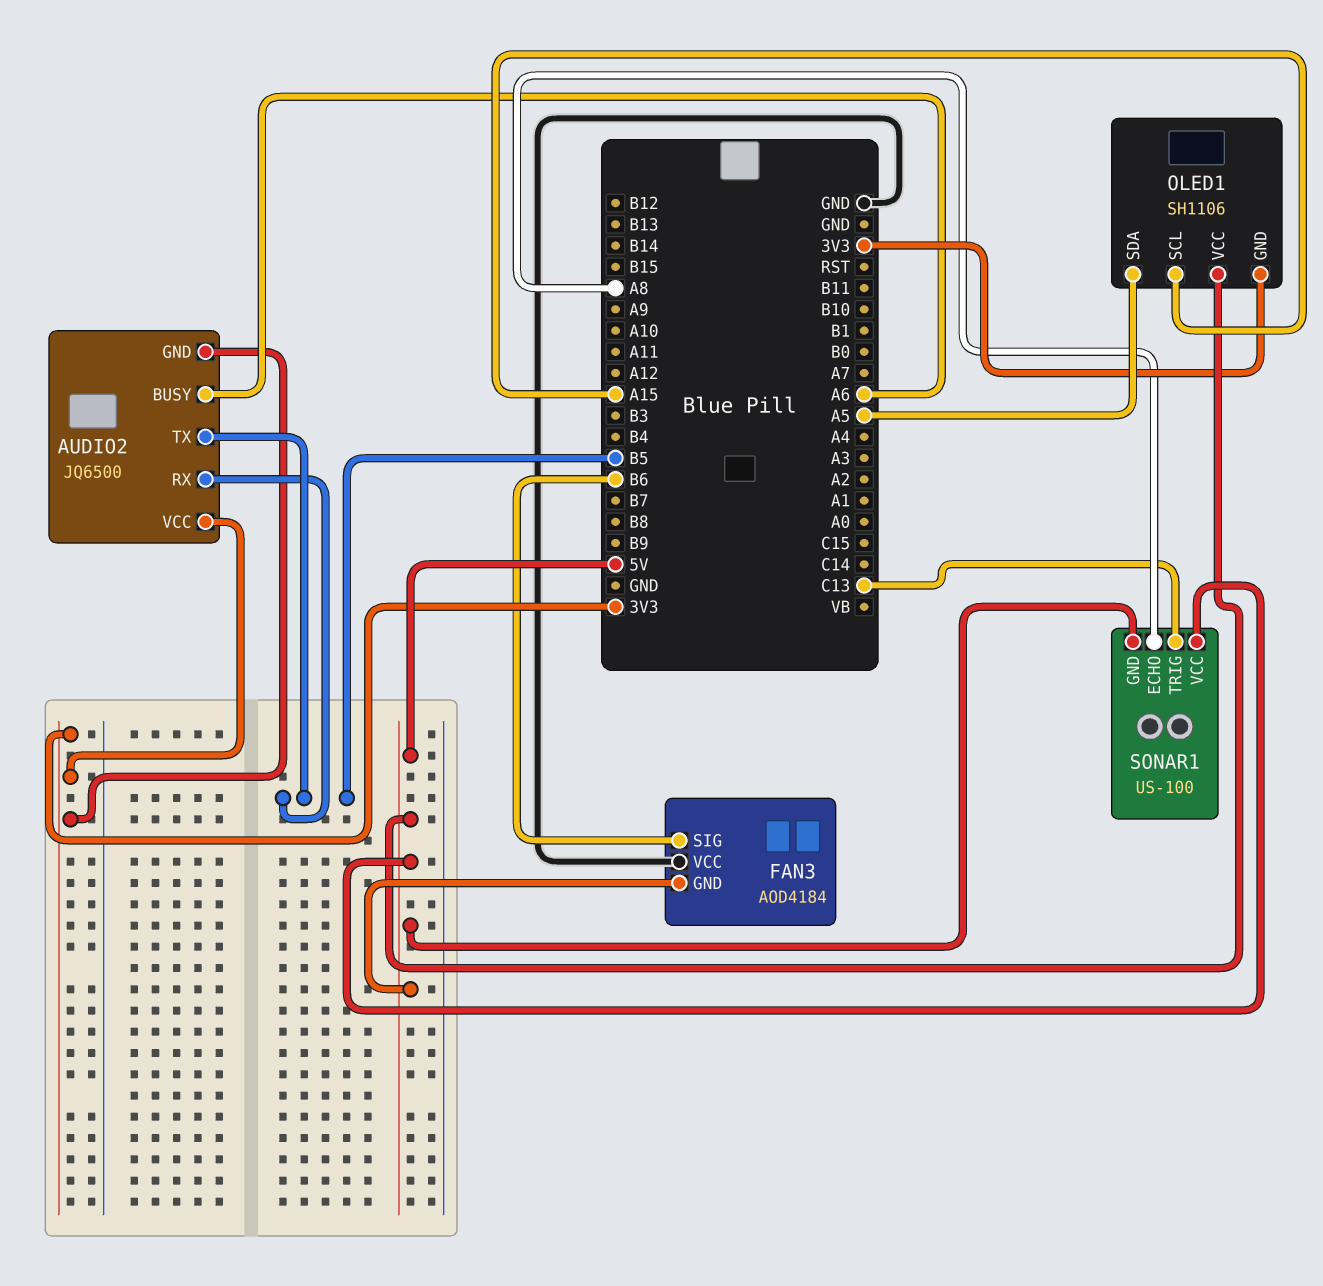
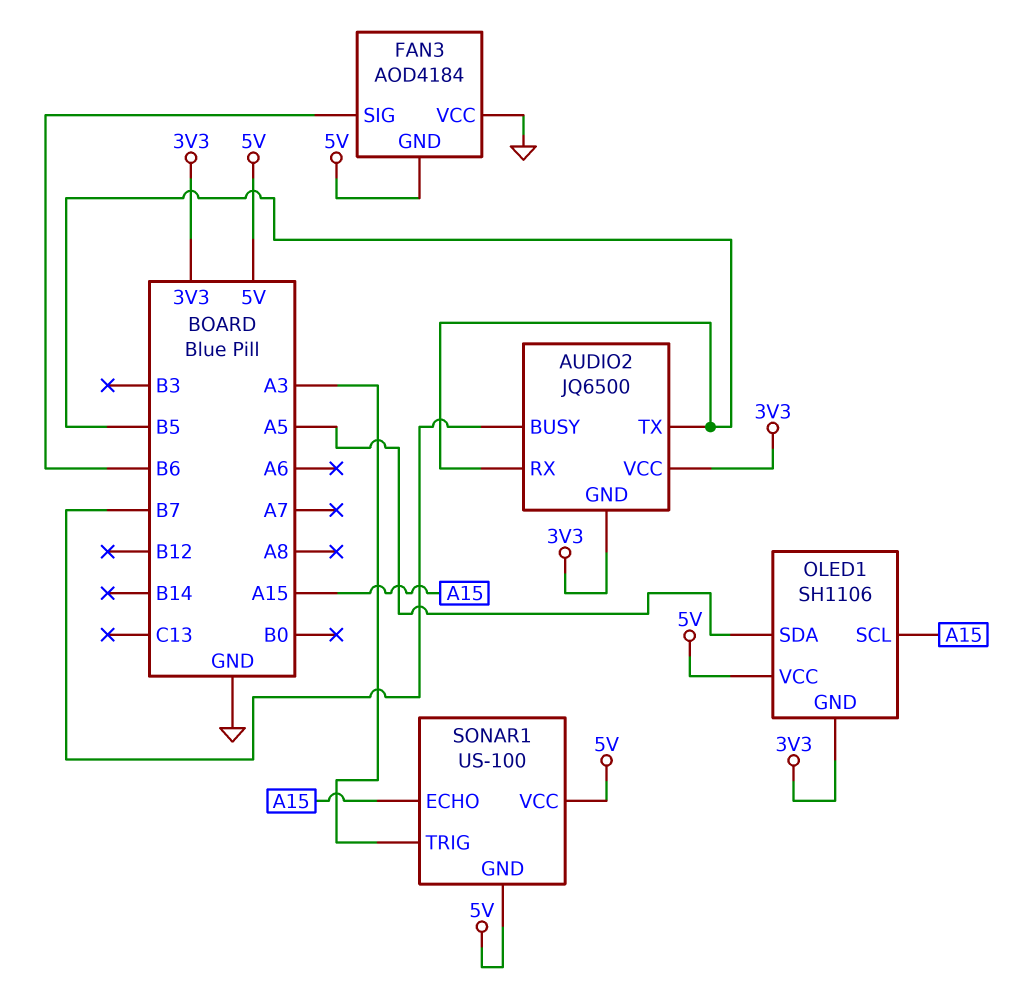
AUDIO2 pin BUSY: A6 -> B7
SONAR1 pin ECHO: A8 -> A15
SONAR1 pin TRIG: C13 -> A3

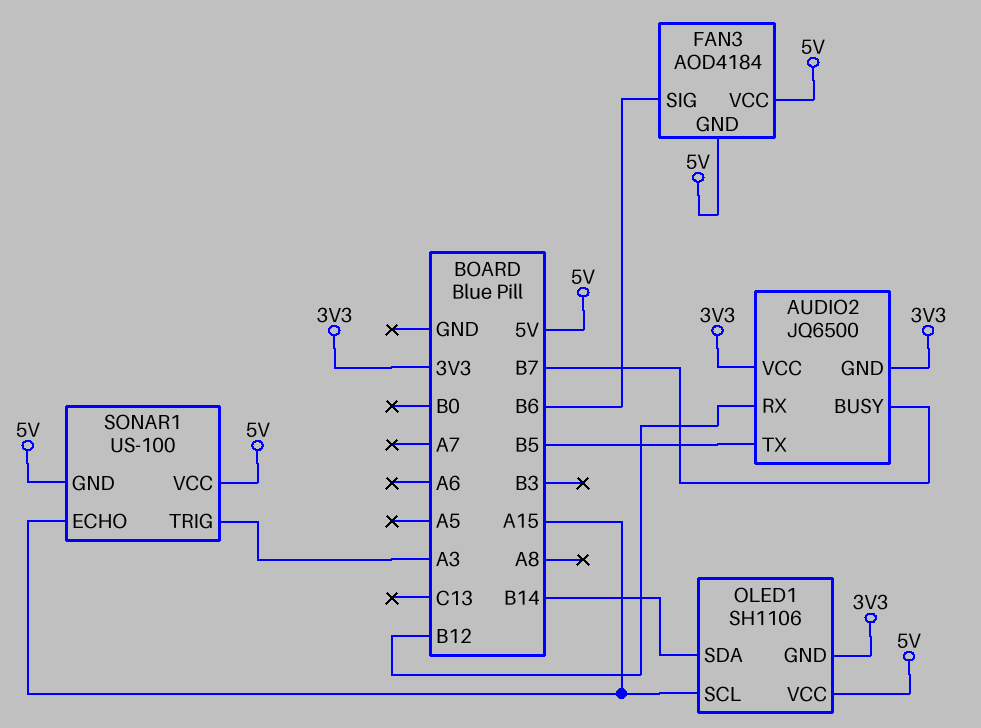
AUDIO2 pin RX: B5 -> B12
FAN3 pin VCC: GND -> 5V
OLED1 pin SDA: A5 -> B14

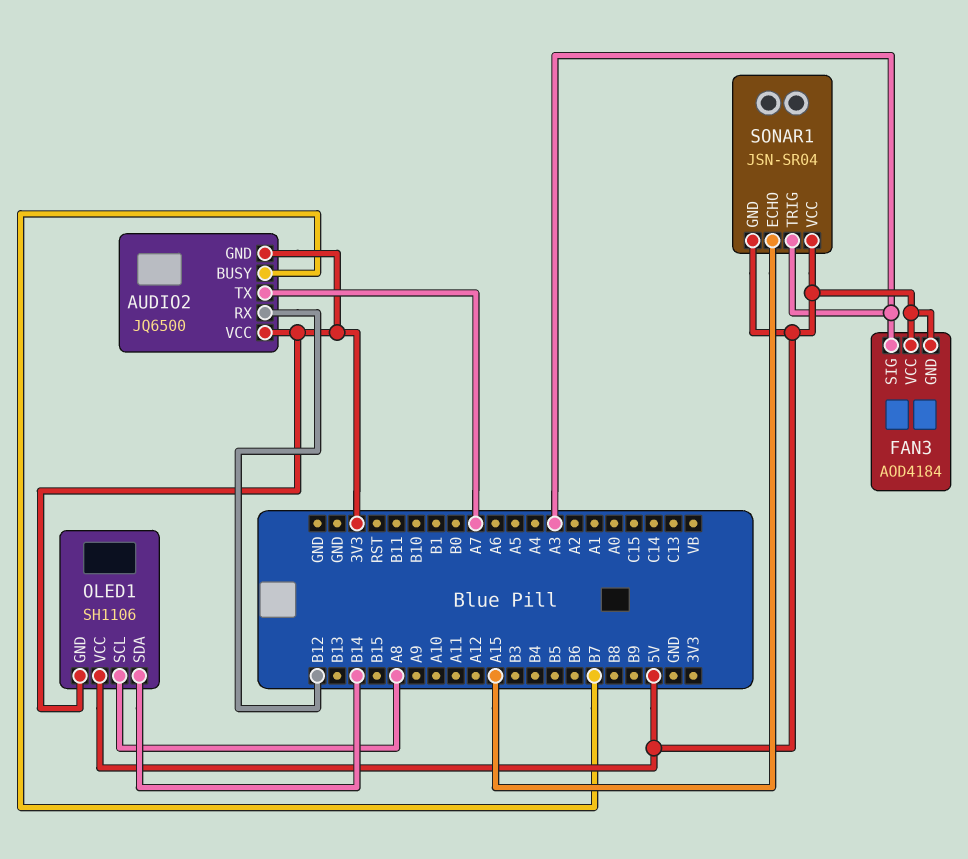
AUDIO2 pin TX: B5 -> A7
FAN3 pin SIG: B6 -> A3
OLED1 pin SCL: A15 -> A8
SONAR1: US-100 -> JSN-SR04

